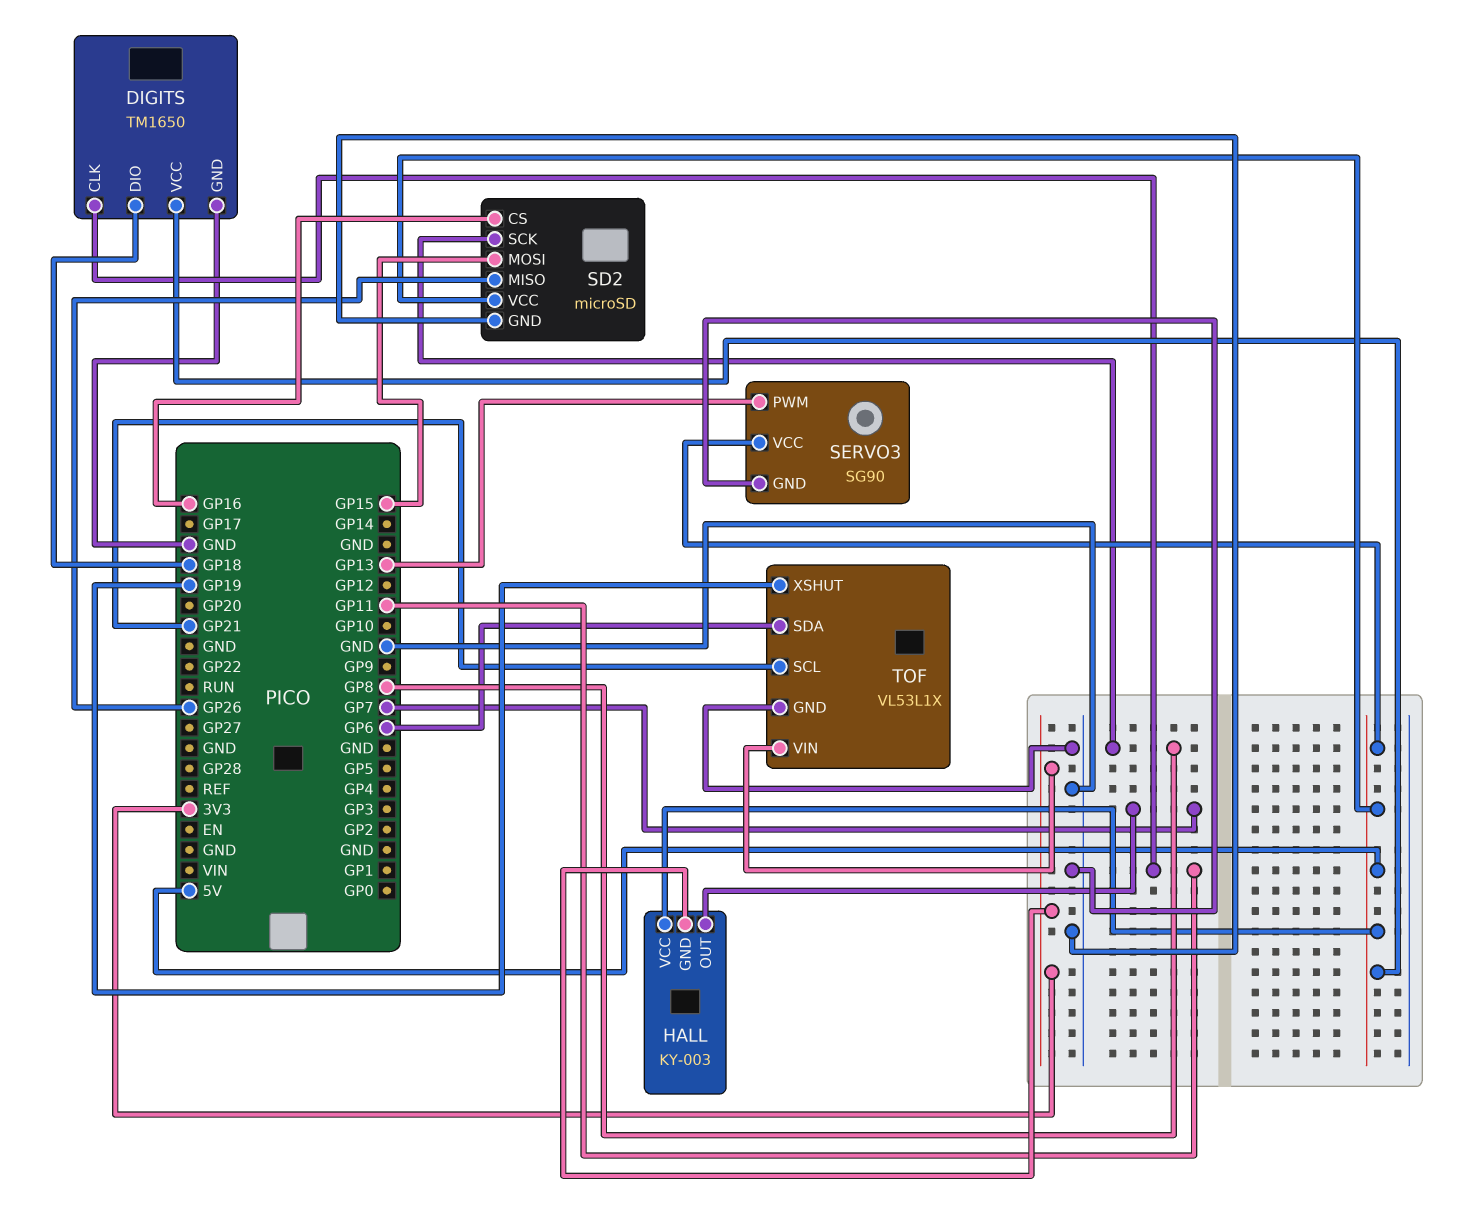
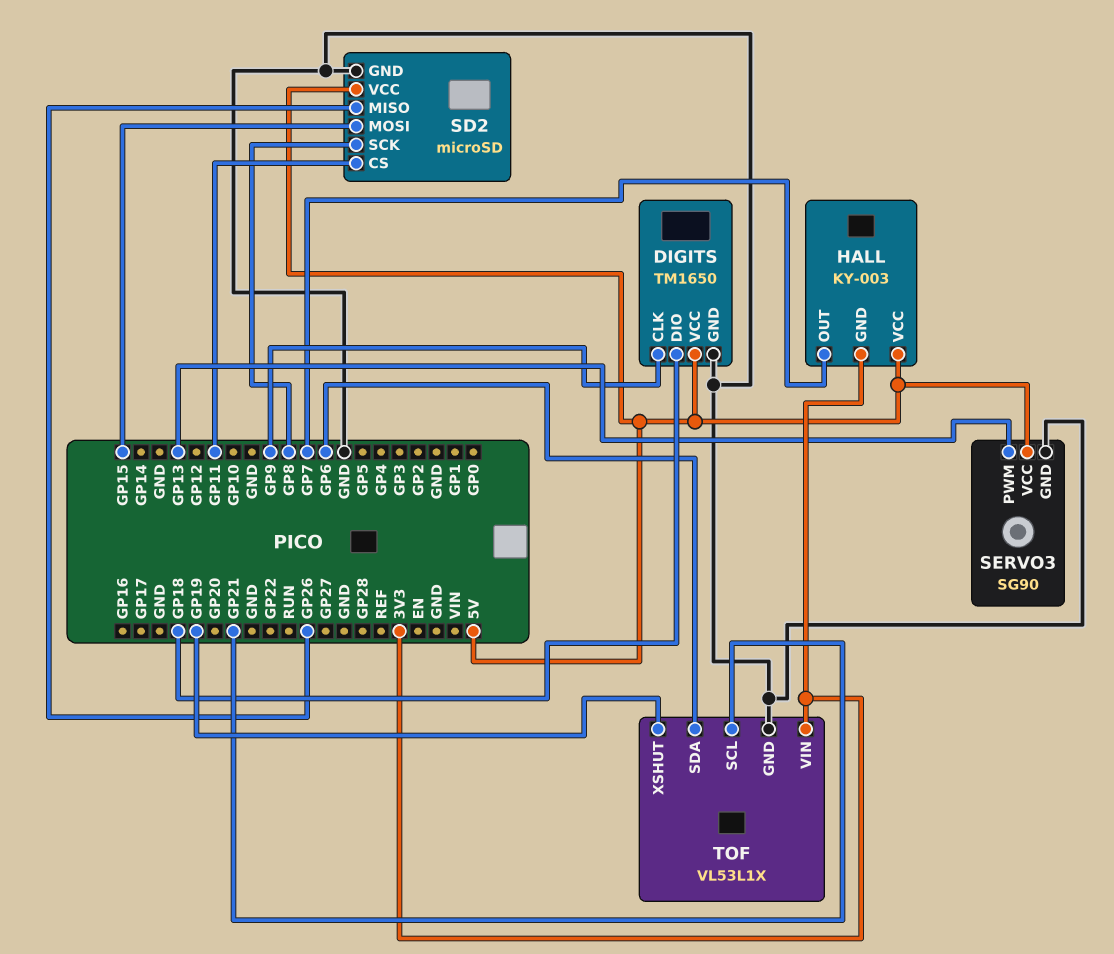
DIGITS pin CLK: GP11 -> GP9
SD2 pin CS: GP16 -> GP11

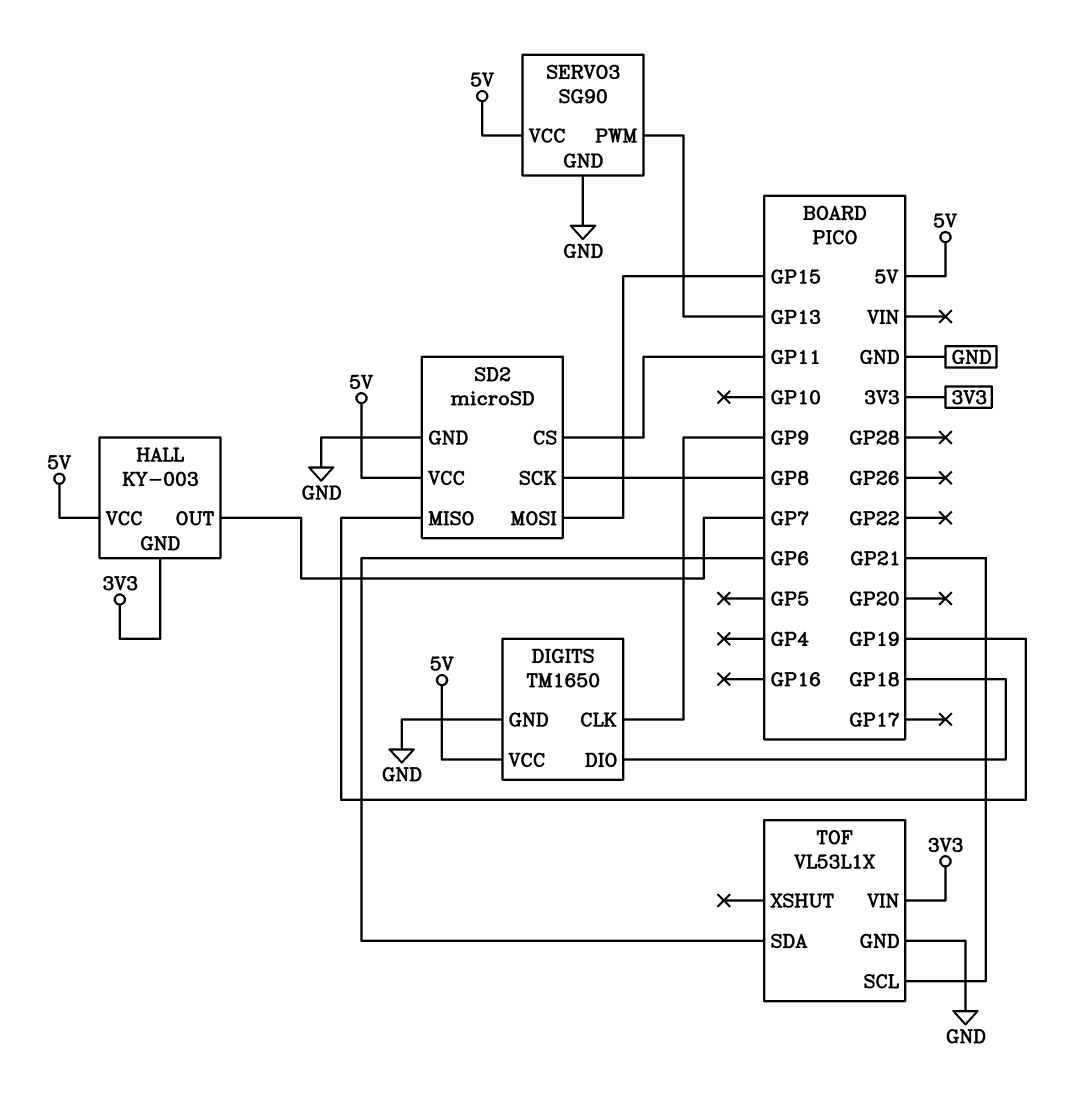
SD2 pin MISO: GP26 -> GP19
TOF pin XSHUT: GP19 -> none

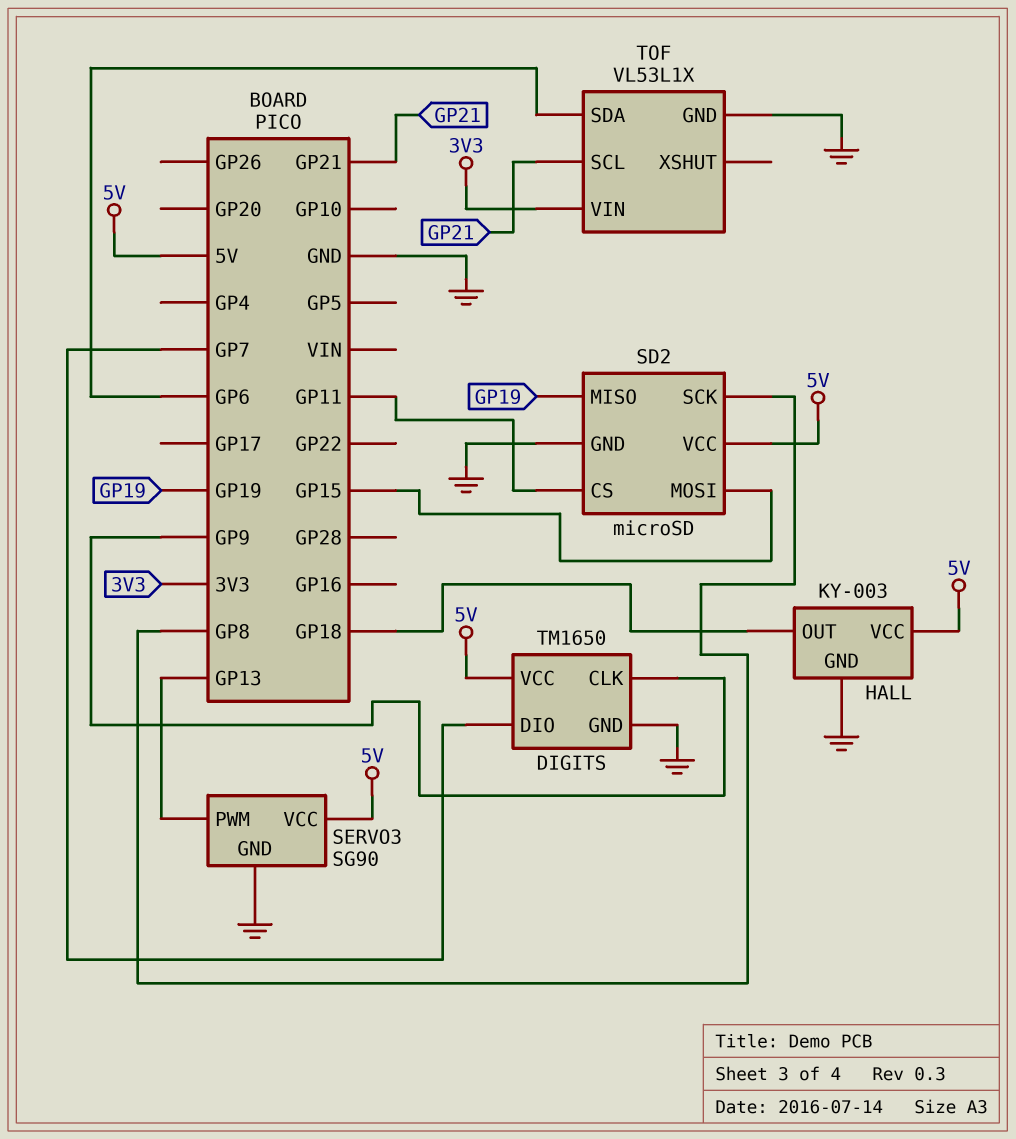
DIGITS pin DIO: GP18 -> GP7
HALL pin GND: 3V3 -> GND
HALL pin OUT: GP7 -> GP18

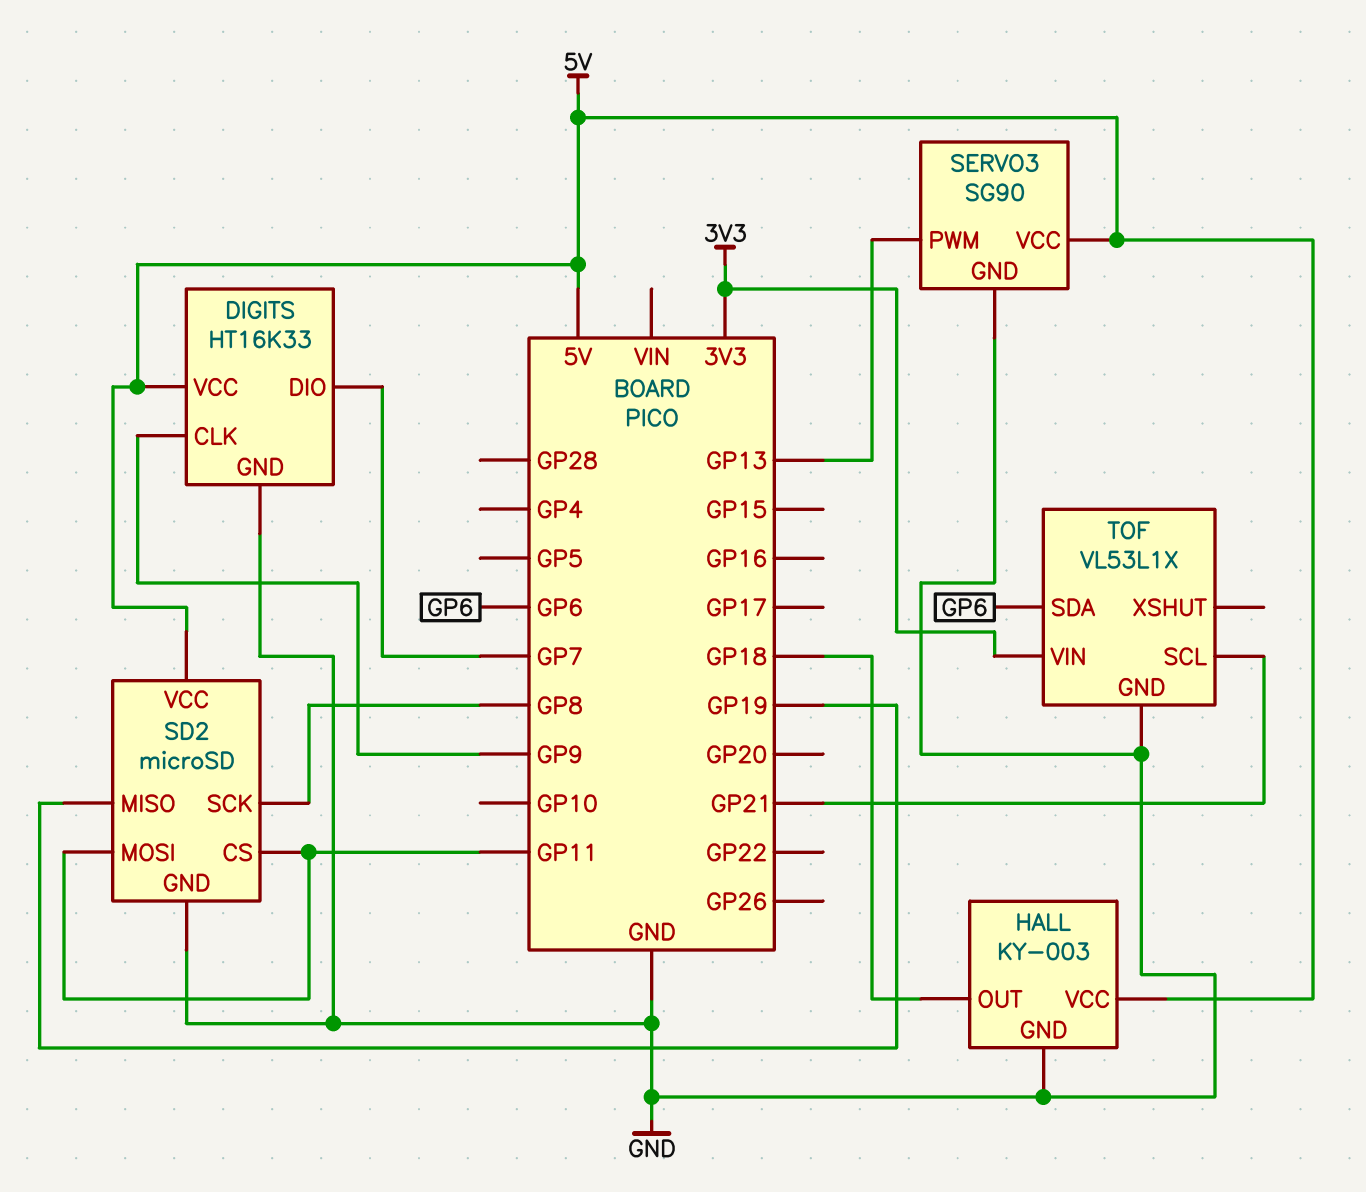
DIGITS: TM1650 -> HT16K33
SD2 pin MOSI: GP15 -> GP11

